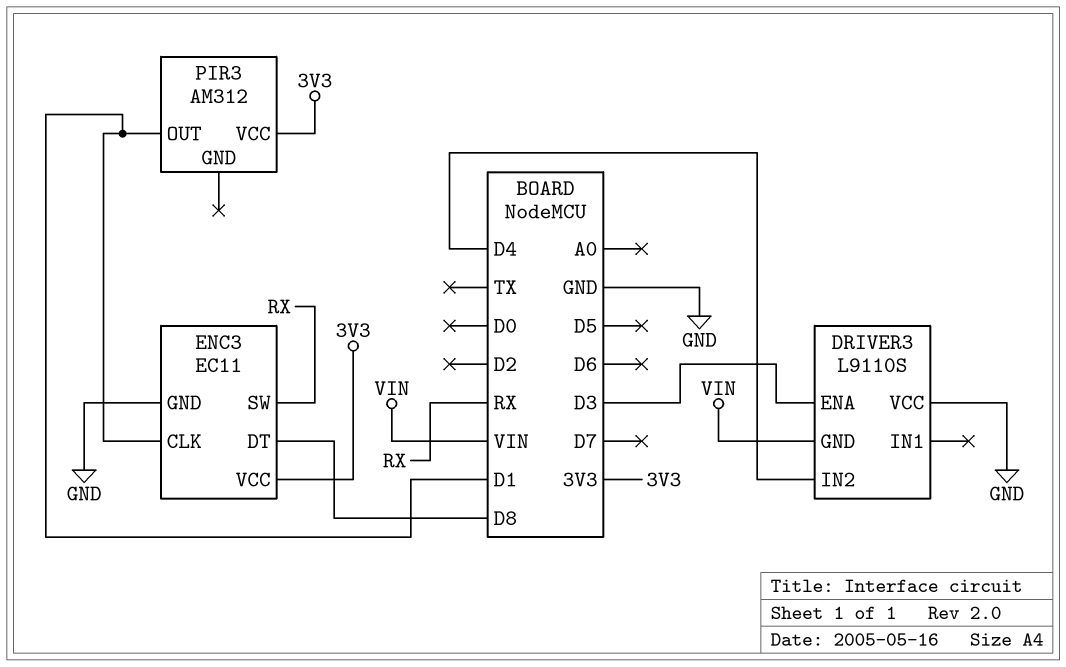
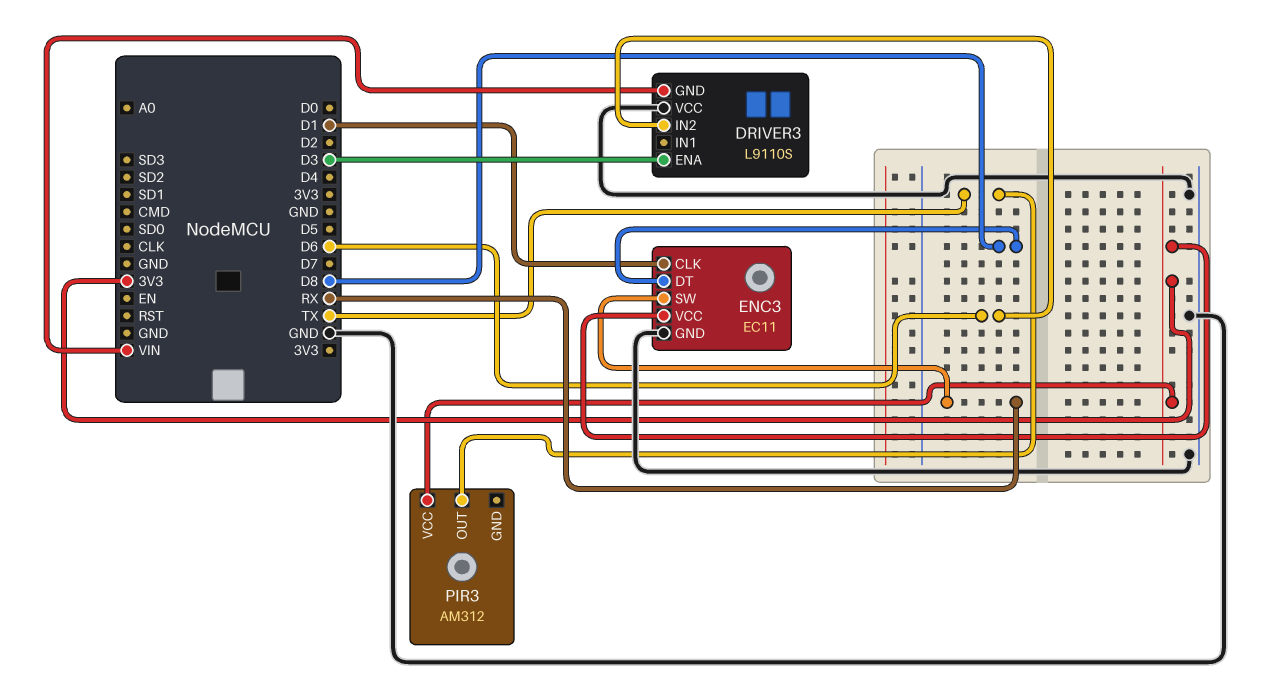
DRIVER3 pin IN2: D4 -> D6
PIR3 pin OUT: D1 -> TX

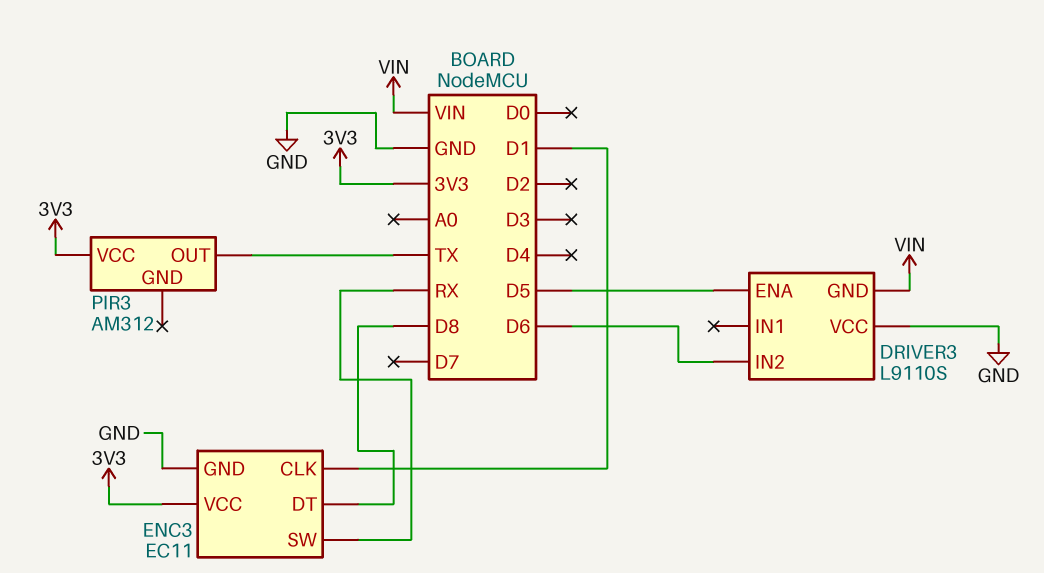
DRIVER3 pin ENA: D3 -> D5

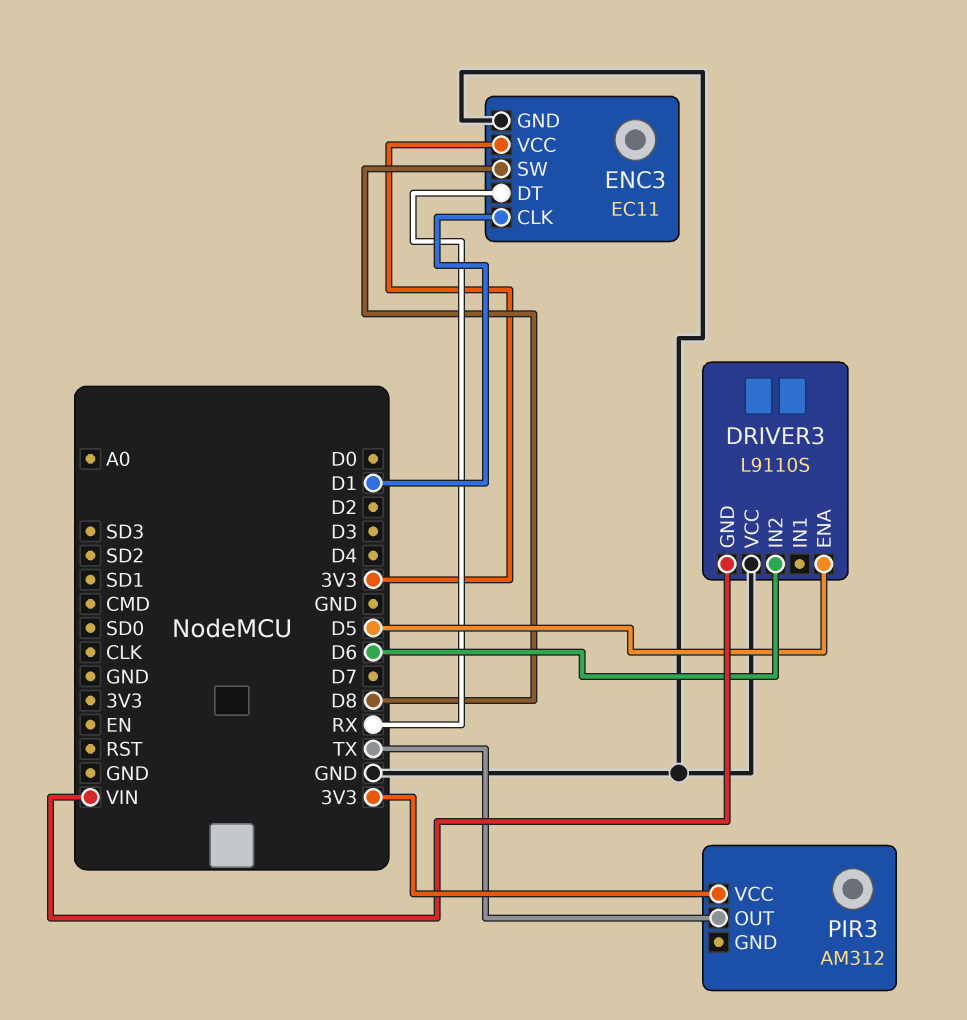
ENC3 pin DT: D8 -> RX
ENC3 pin SW: RX -> D8

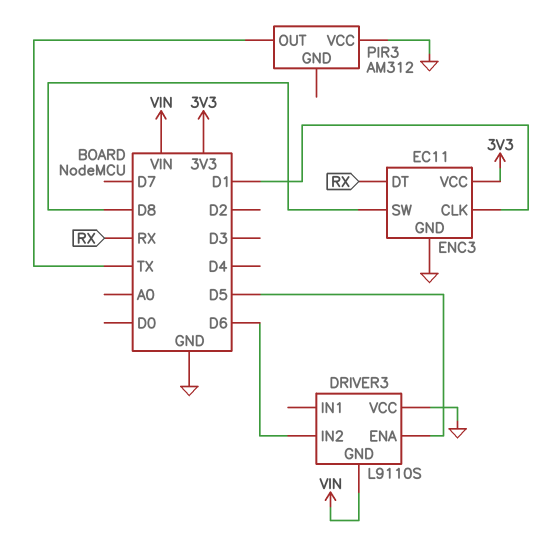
PIR3 pin VCC: 3V3 -> GND

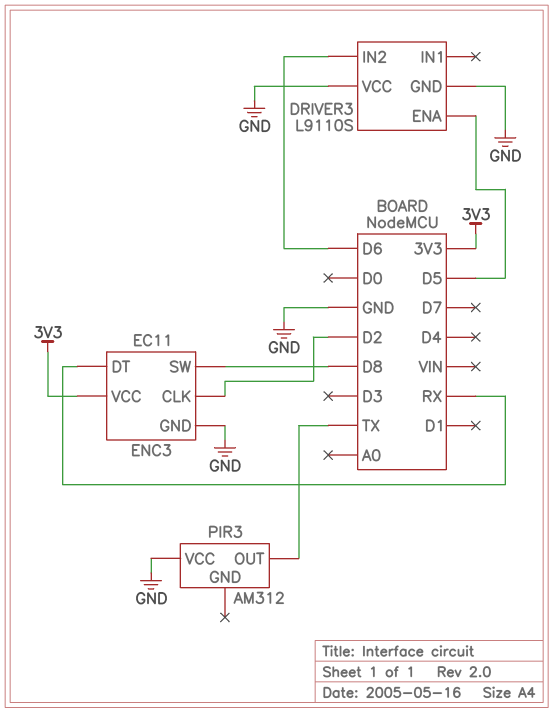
DRIVER3 pin GND: VIN -> GND
ENC3 pin CLK: D1 -> D2

